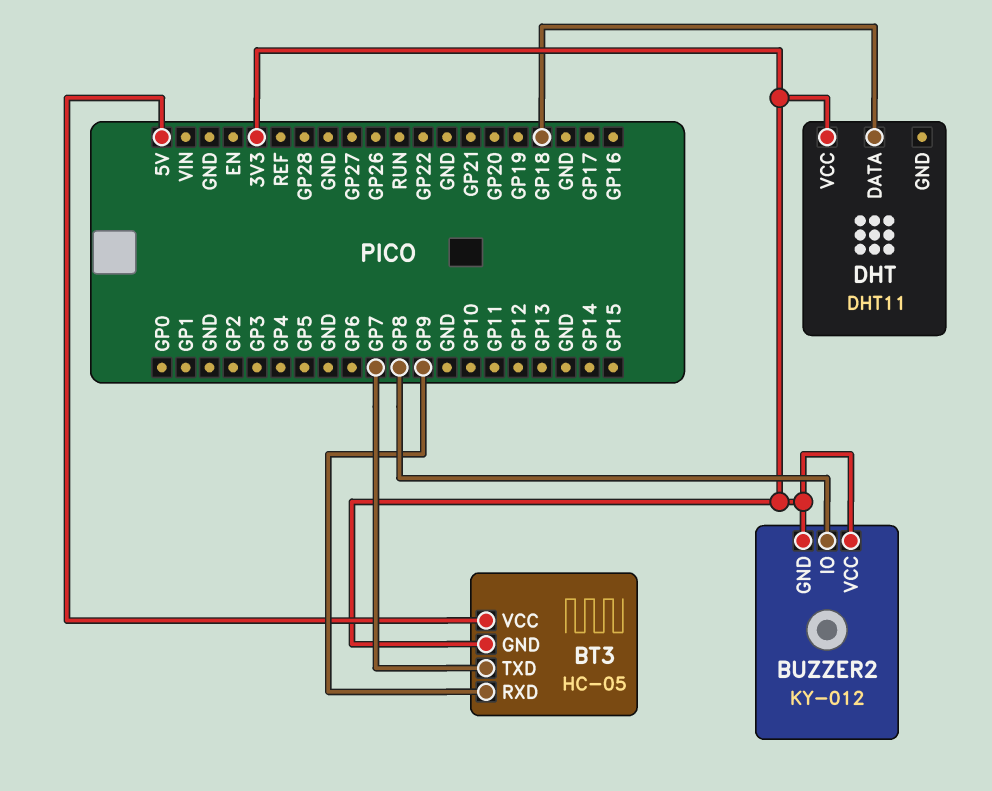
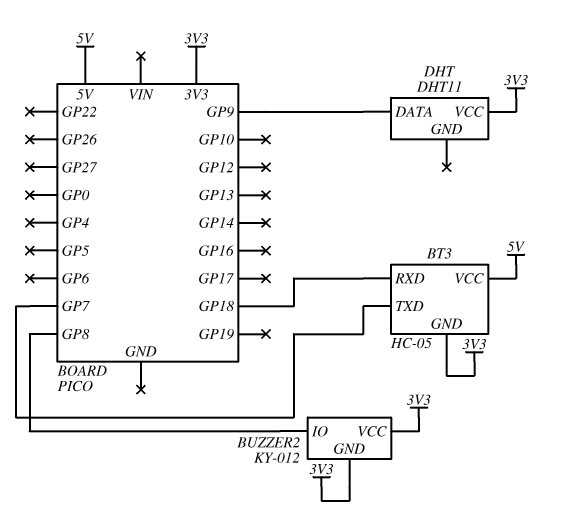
BT3 pin RXD: GP9 -> GP18
DHT pin DATA: GP18 -> GP9

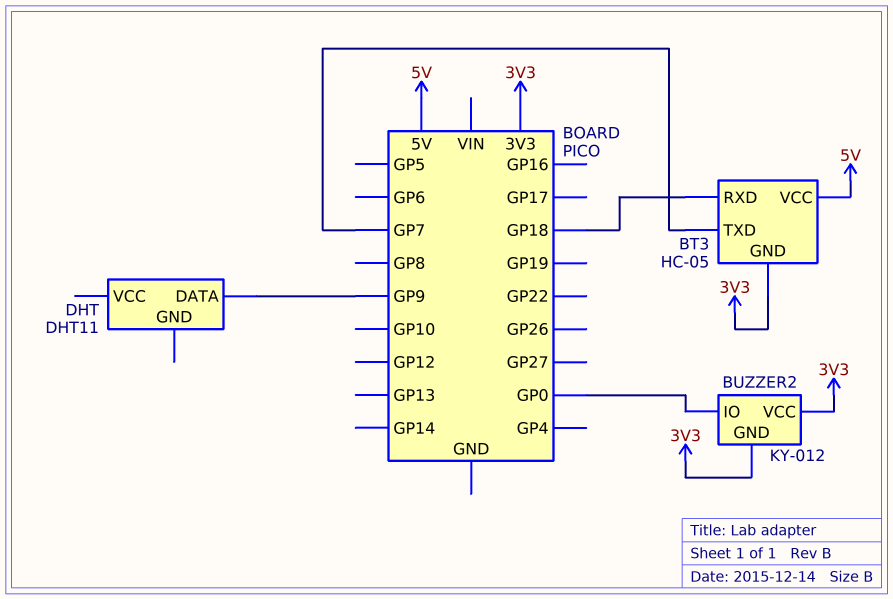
BUZZER2 pin IO: GP8 -> GP0
DHT pin VCC: 3V3 -> none

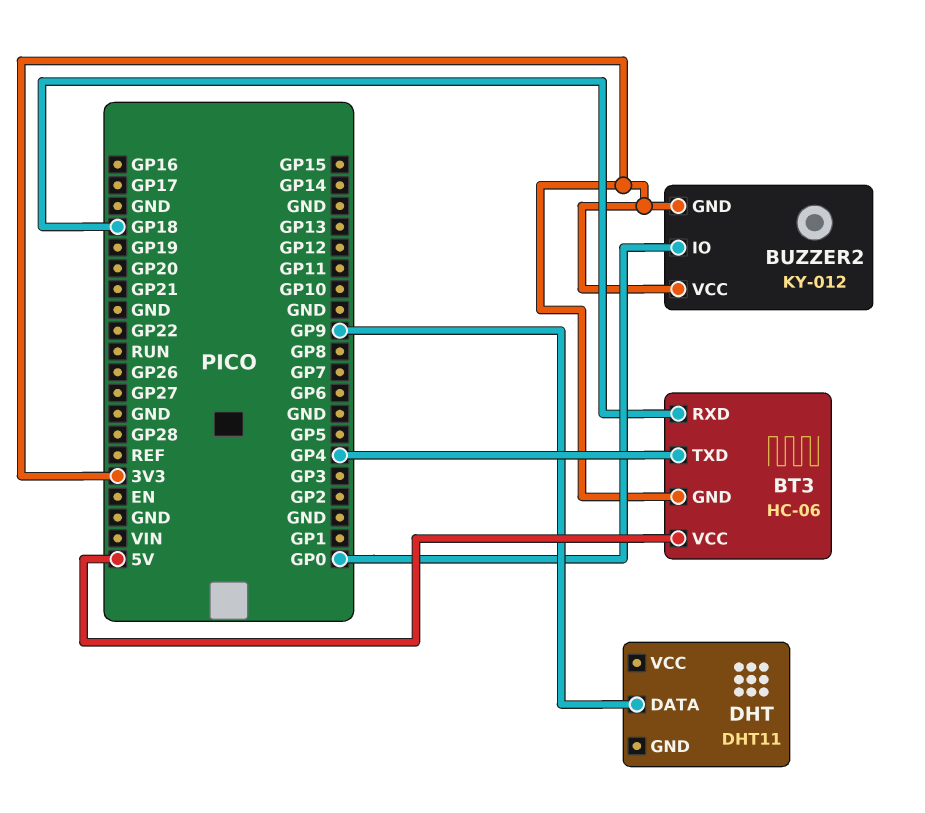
BT3: HC-05 -> HC-06
BT3 pin TXD: GP7 -> GP4

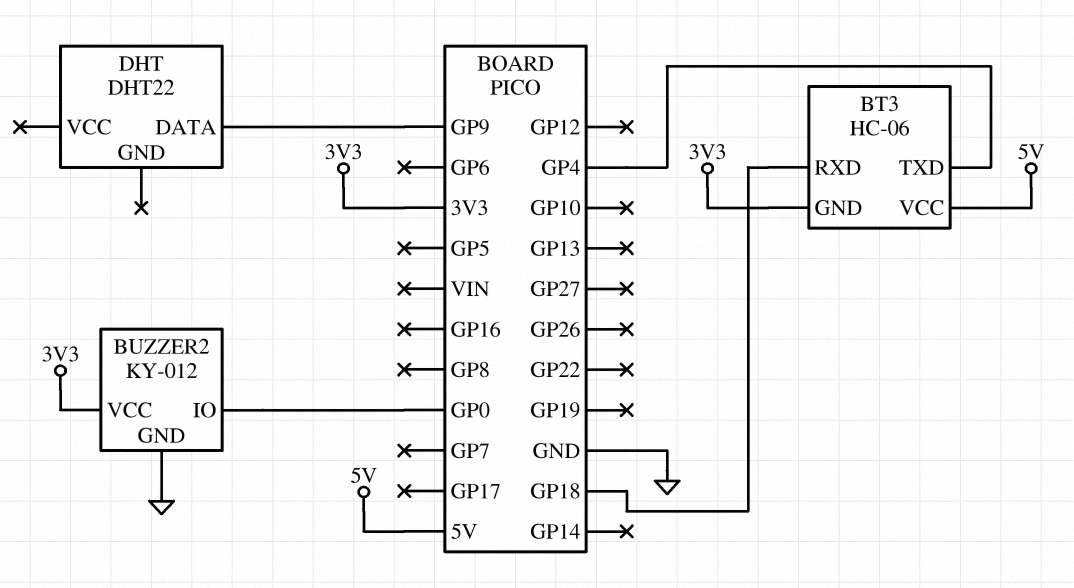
BUZZER2 pin GND: 3V3 -> GND
DHT: DHT11 -> DHT22

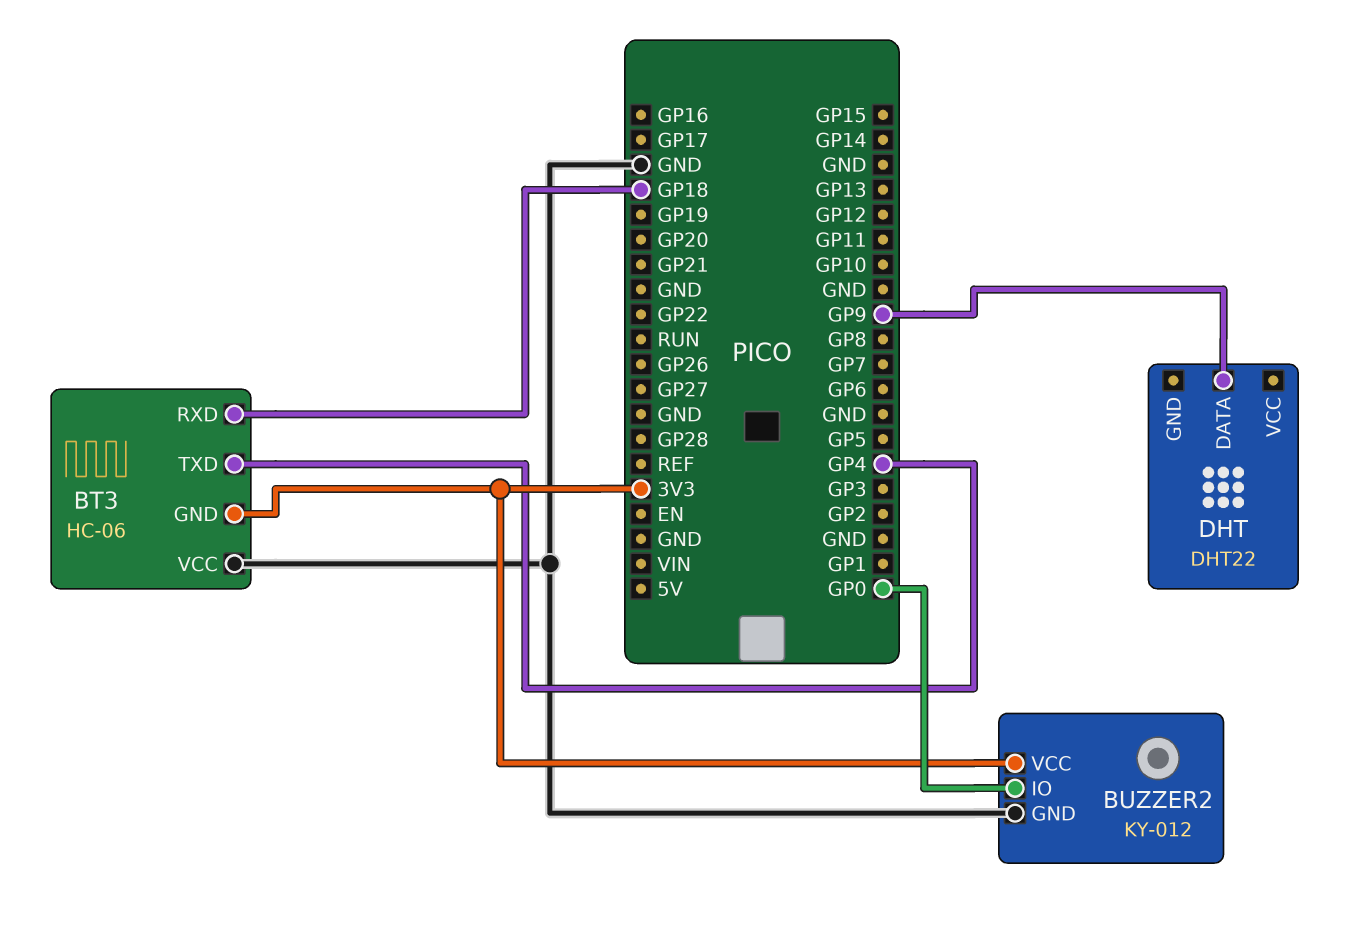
BT3 pin VCC: 5V -> GND

